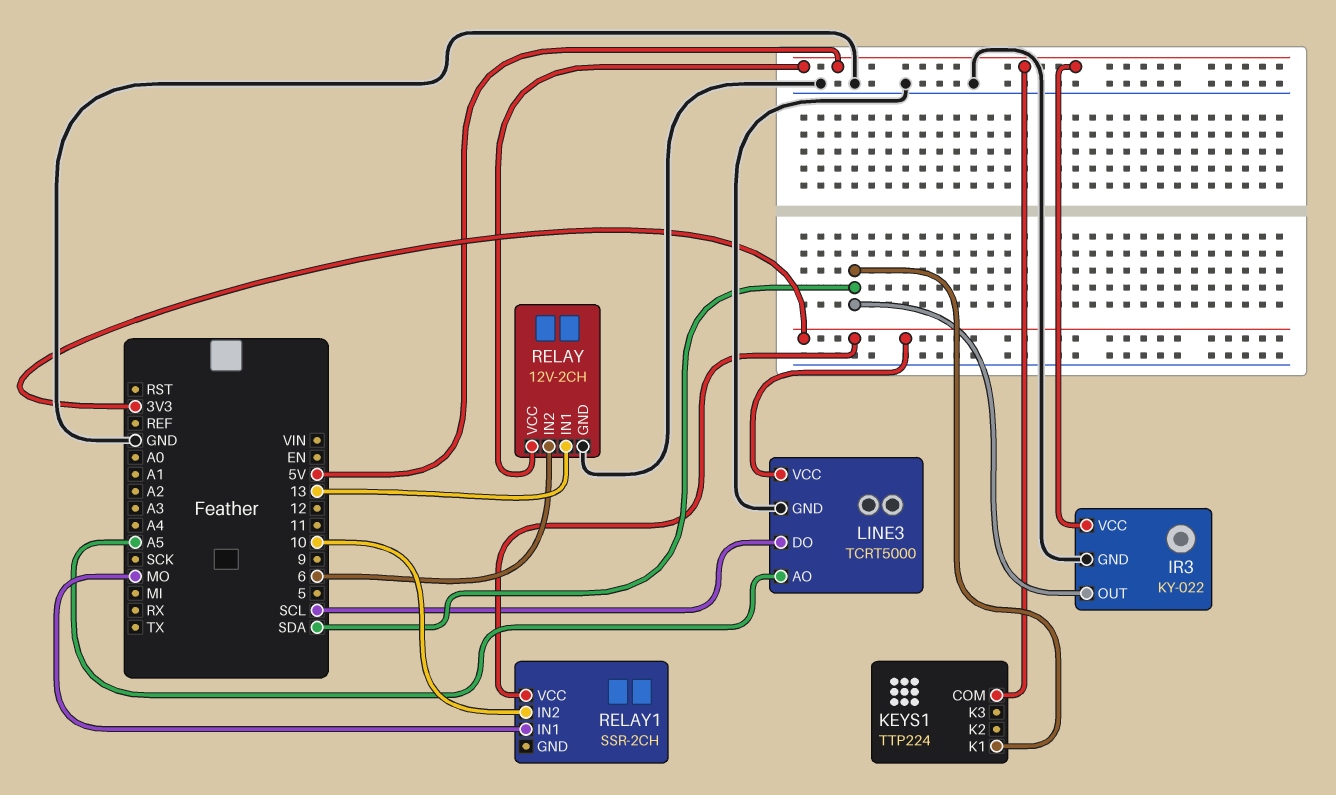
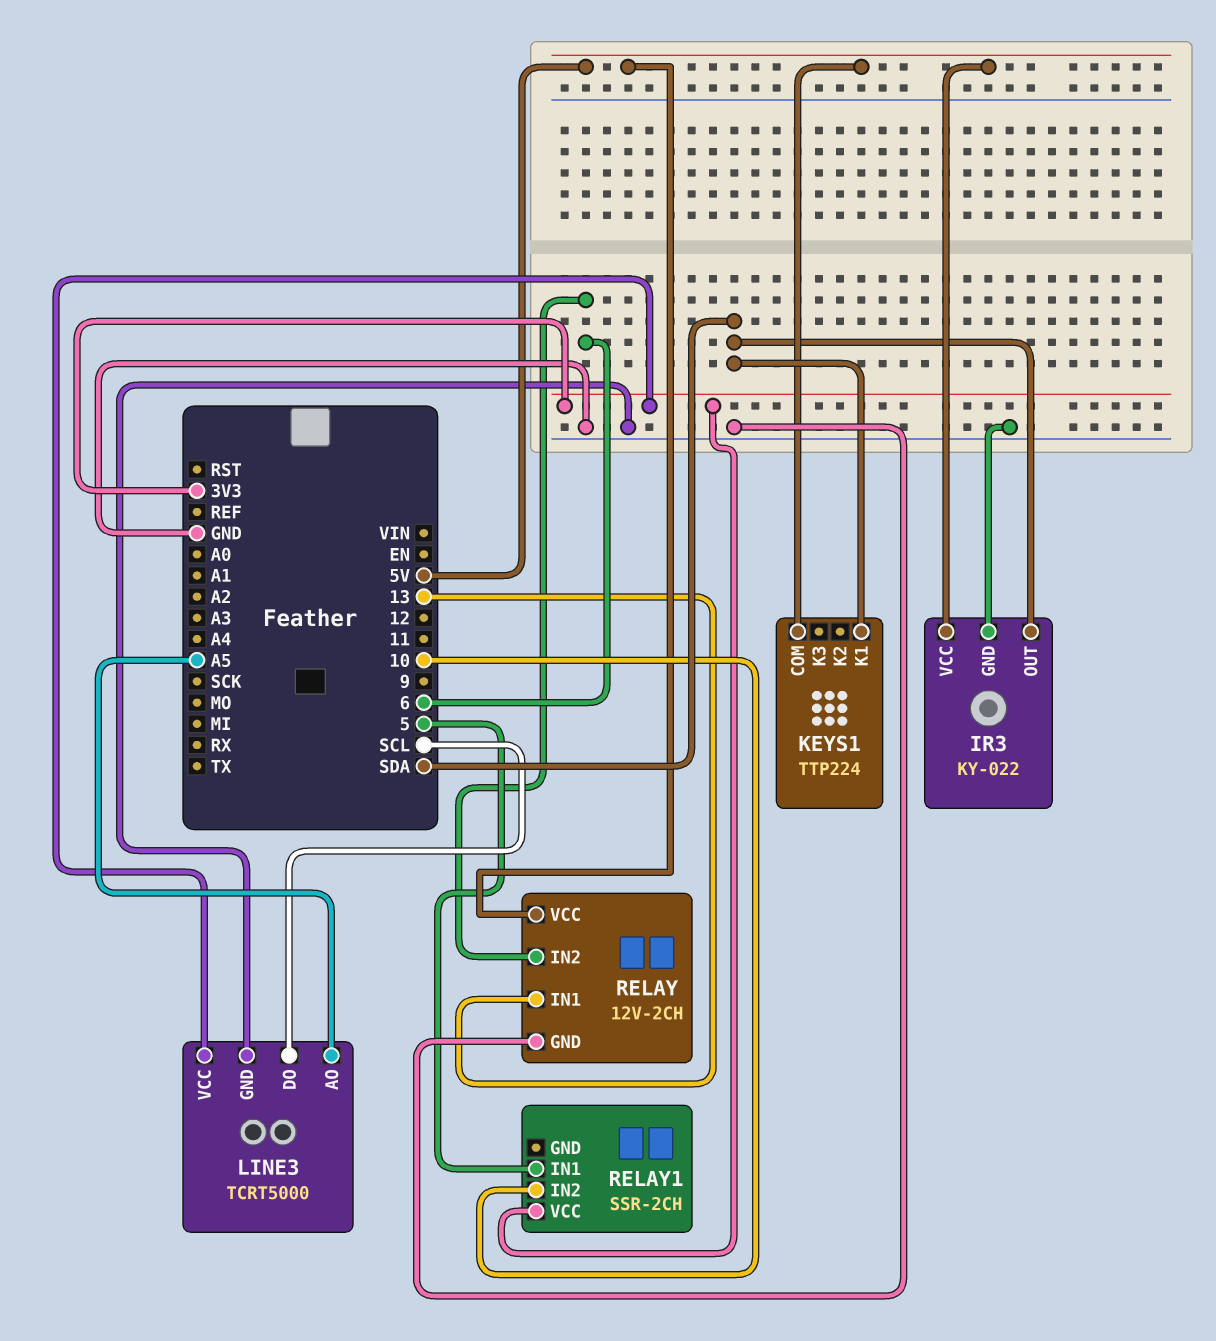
RELAY1 pin IN1: MO -> 5

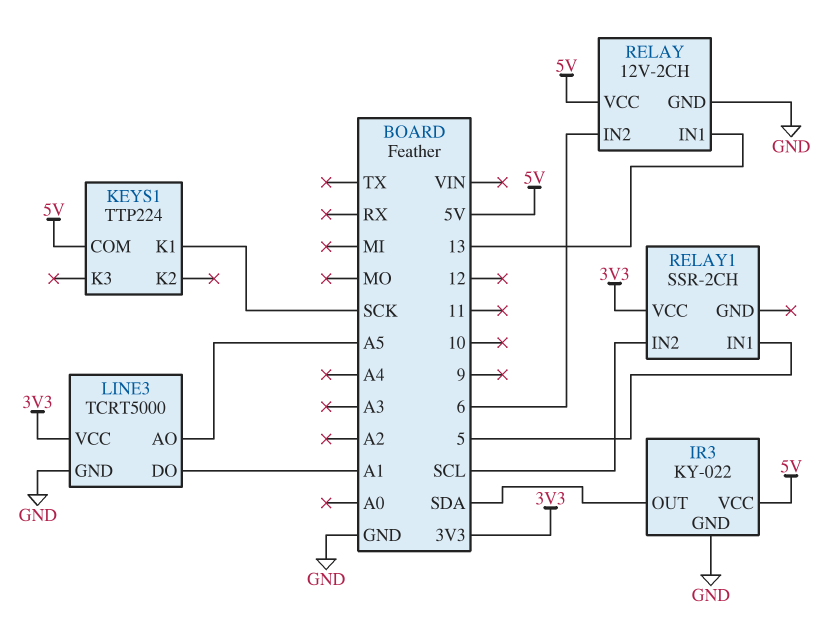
KEYS1 pin K1: SDA -> SCK
LINE3 pin DO: SCL -> A1
RELAY1 pin IN2: 10 -> SCL

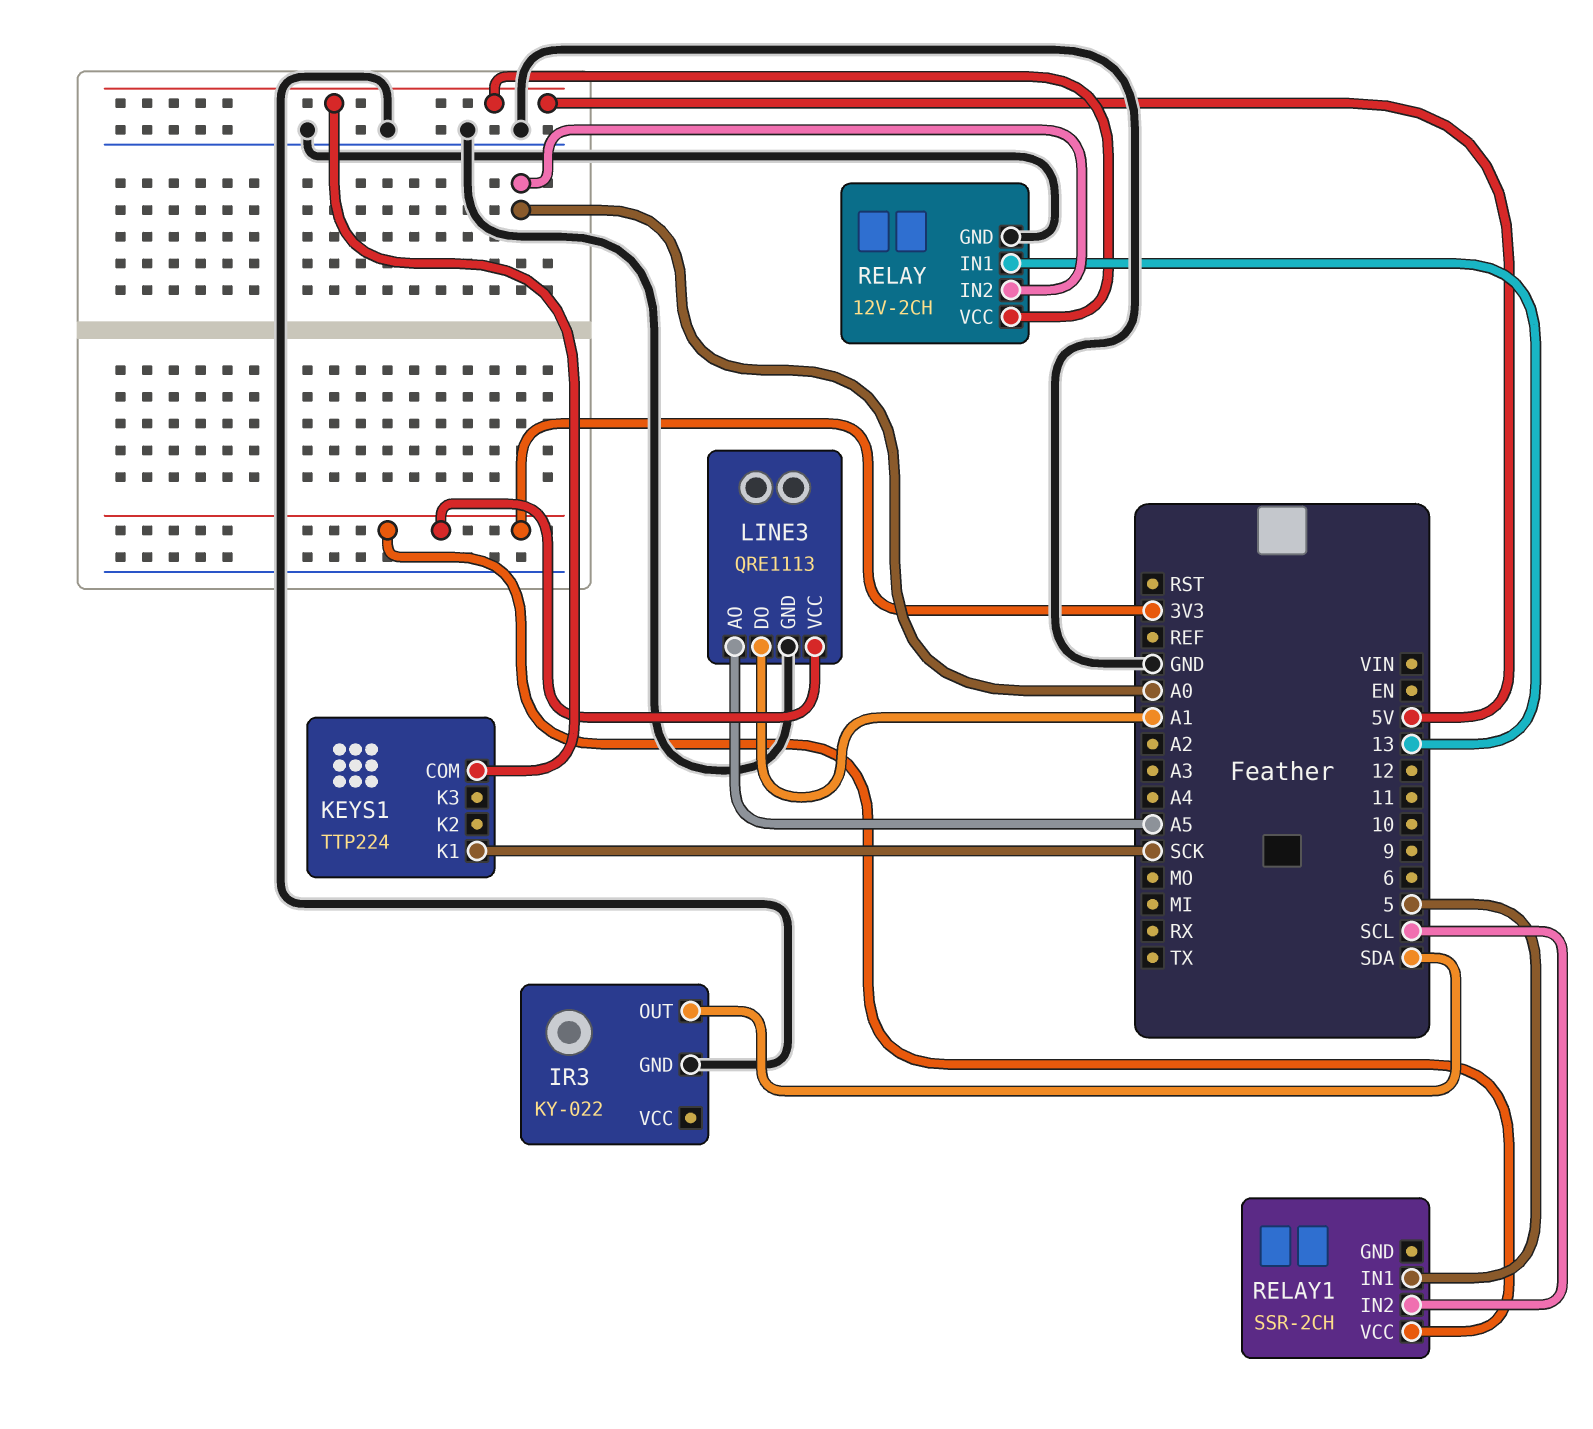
IR3 pin VCC: 5V -> none
LINE3: TCRT5000 -> QRE1113
RELAY pin IN2: 6 -> A0

